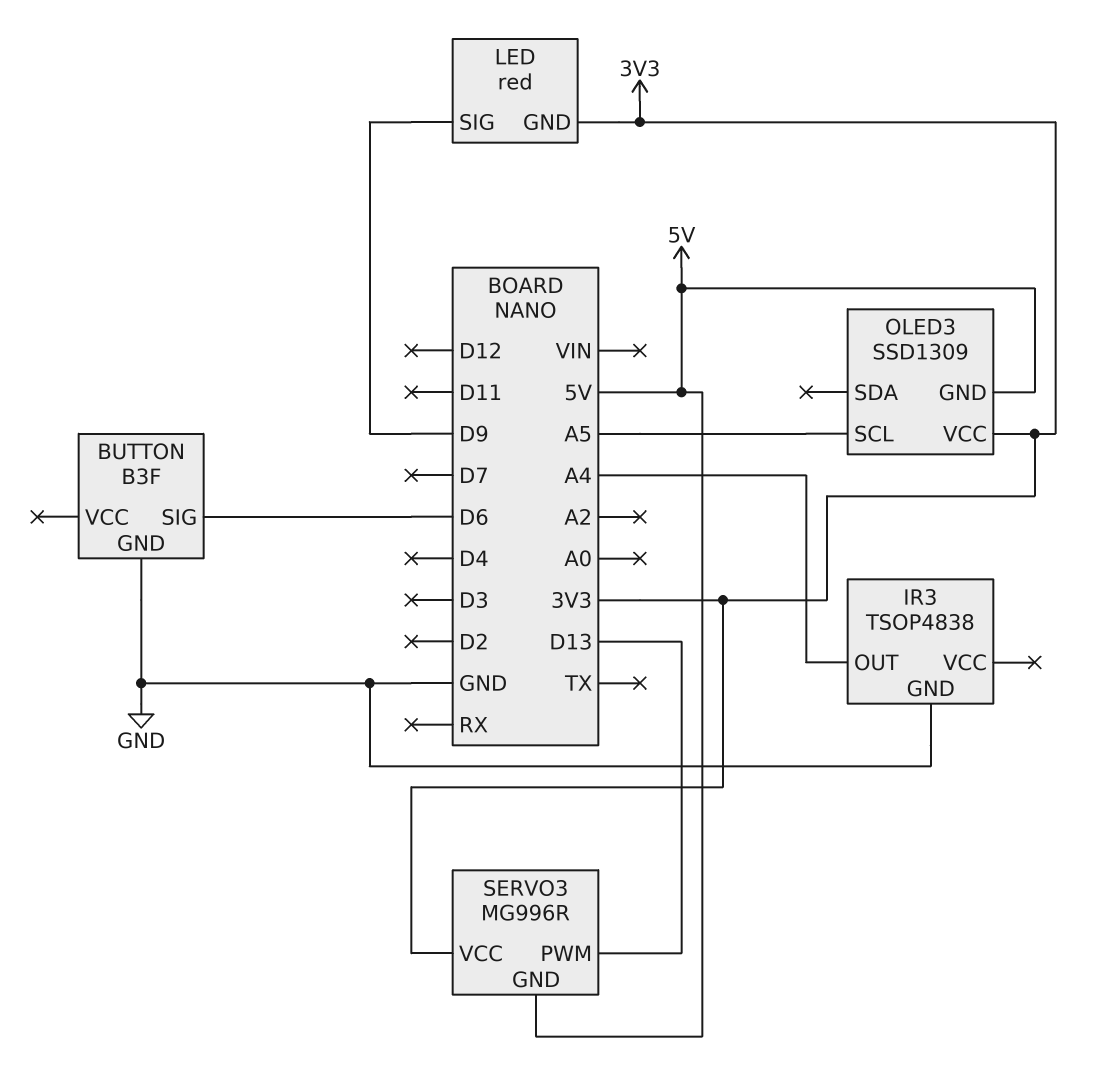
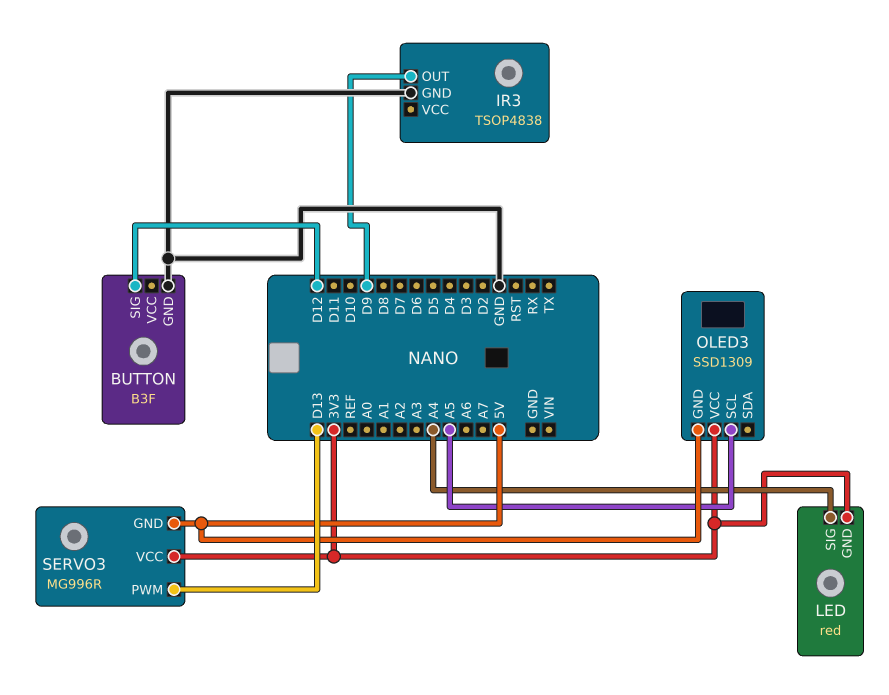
BUTTON pin SIG: D6 -> D12
IR3 pin OUT: A4 -> D9
LED pin SIG: D9 -> A4

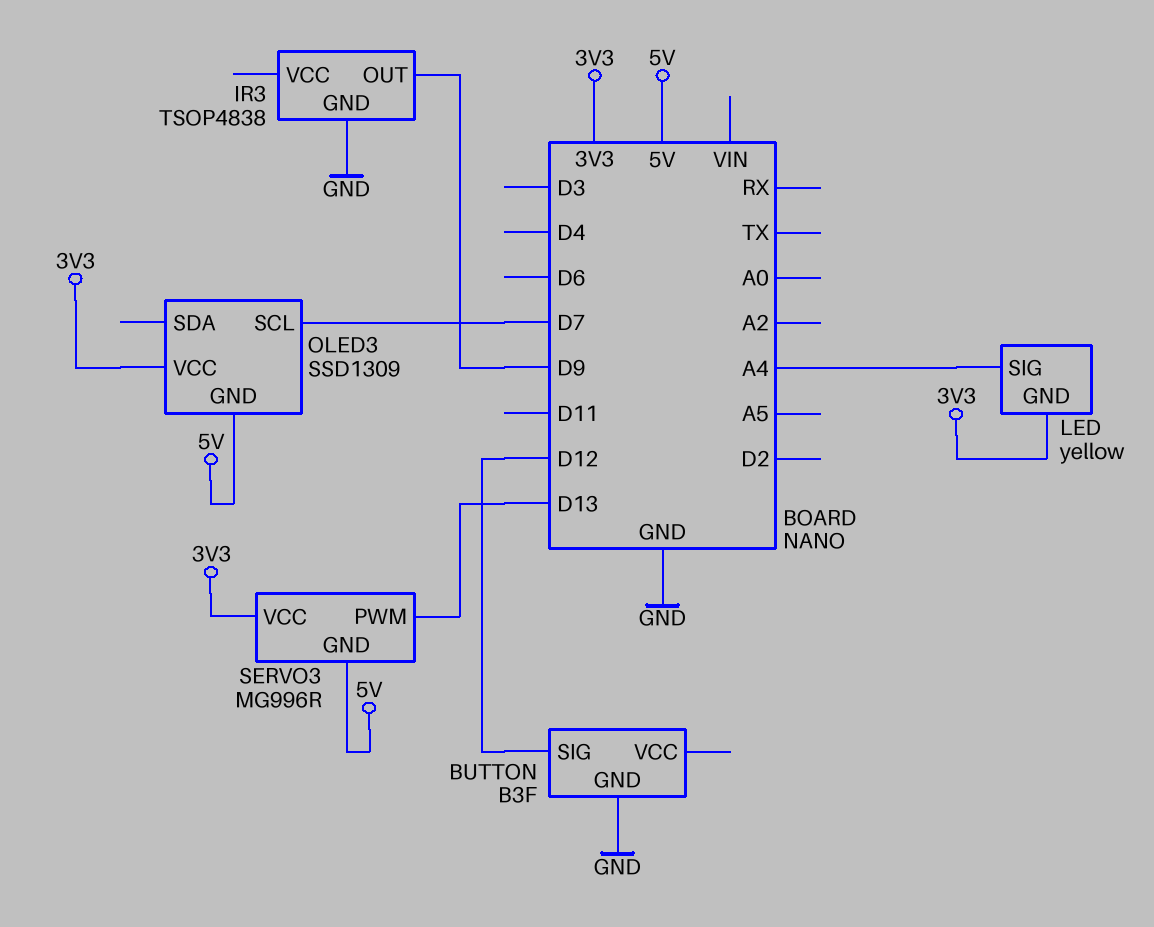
LED: red -> yellow
OLED3 pin SCL: A5 -> D7

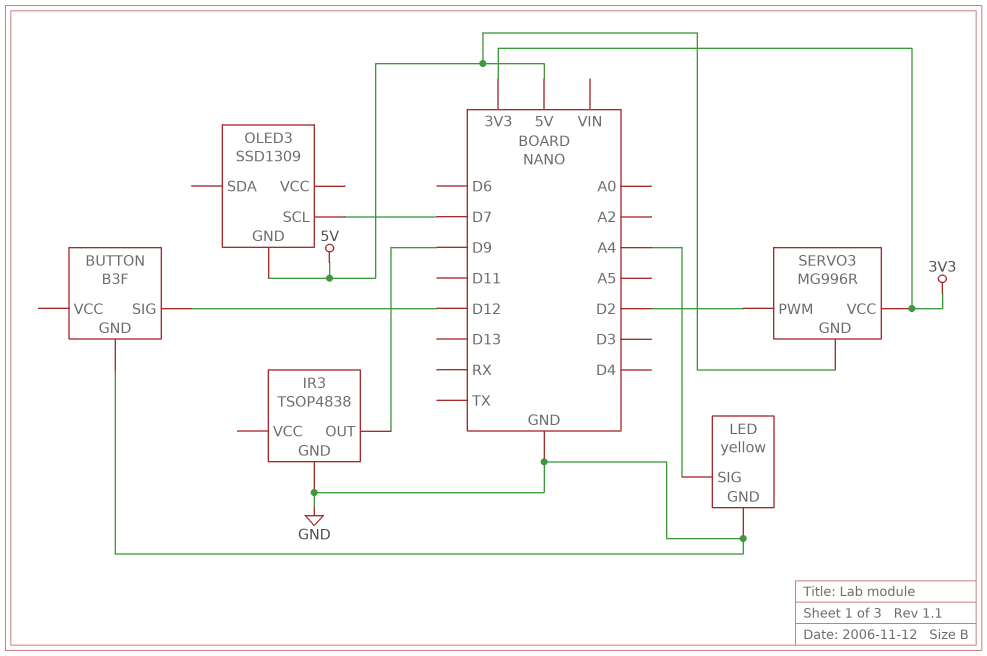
LED pin GND: 3V3 -> GND
OLED3 pin VCC: 3V3 -> none
SERVO3 pin PWM: D13 -> D2

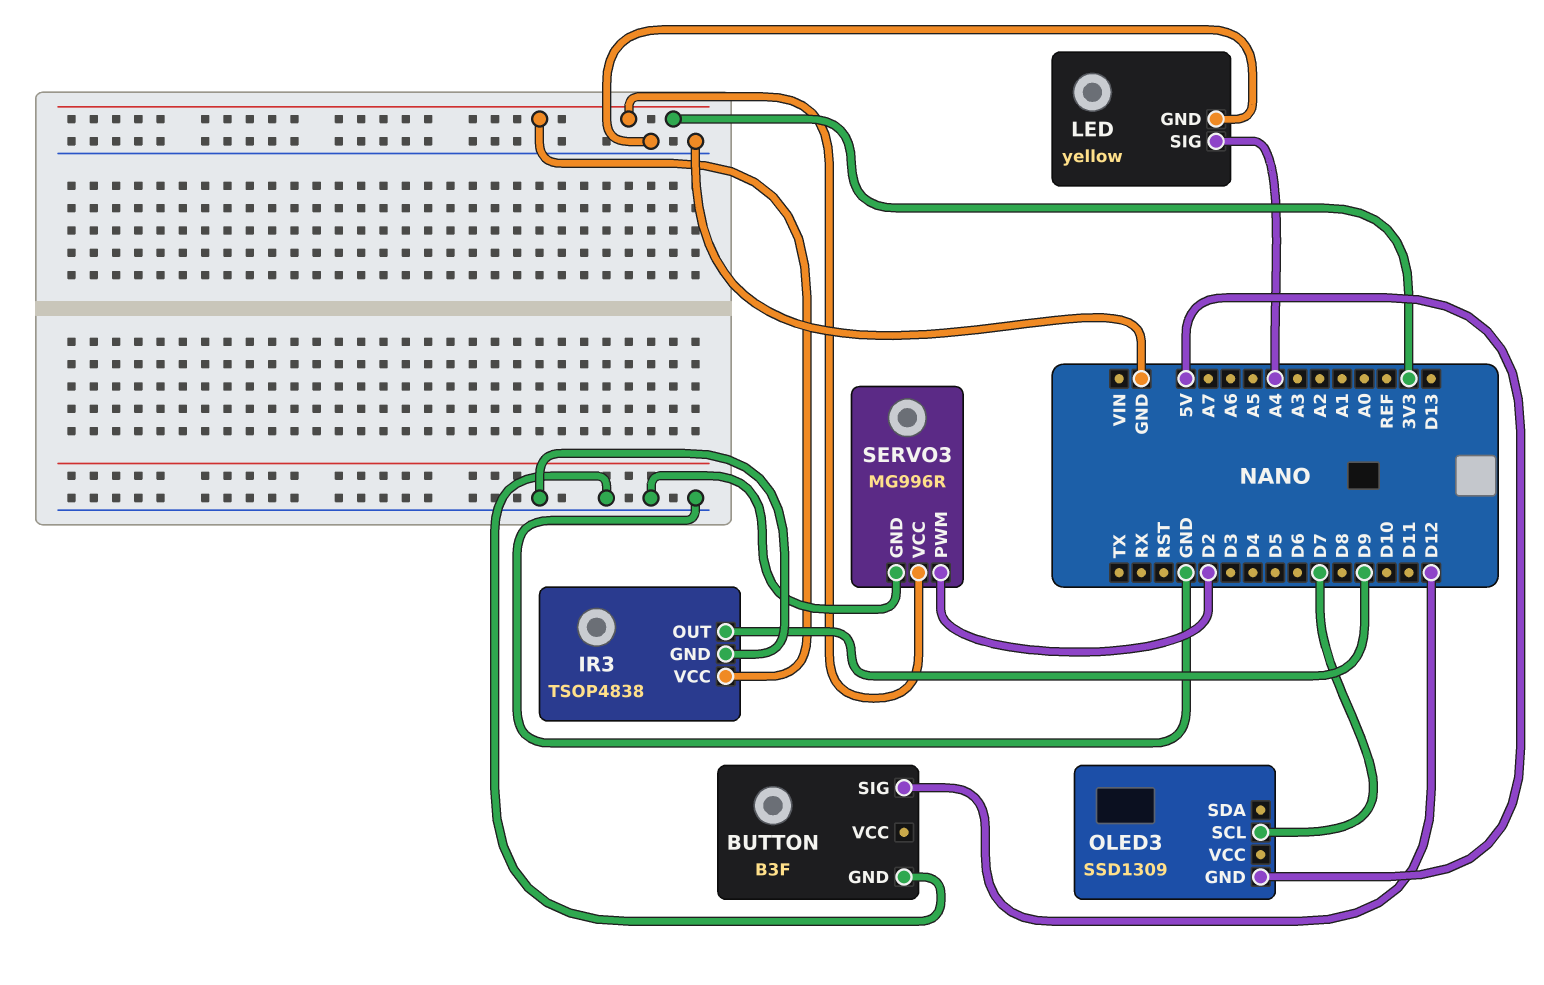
IR3 pin VCC: none -> 3V3
SERVO3 pin GND: 5V -> GND

